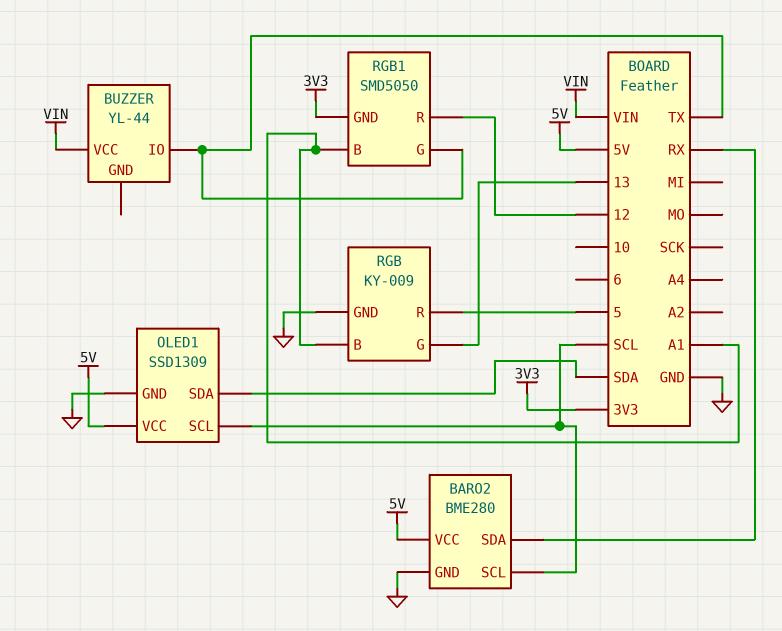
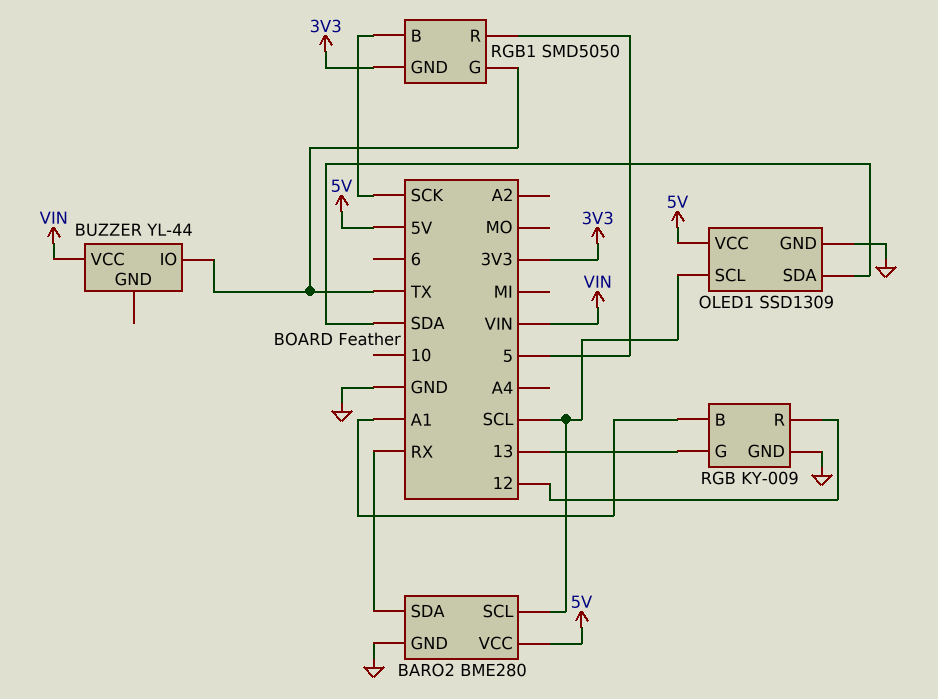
RGB pin R: 5 -> 12
RGB1 pin B: A1 -> SCK
RGB1 pin R: 12 -> 5

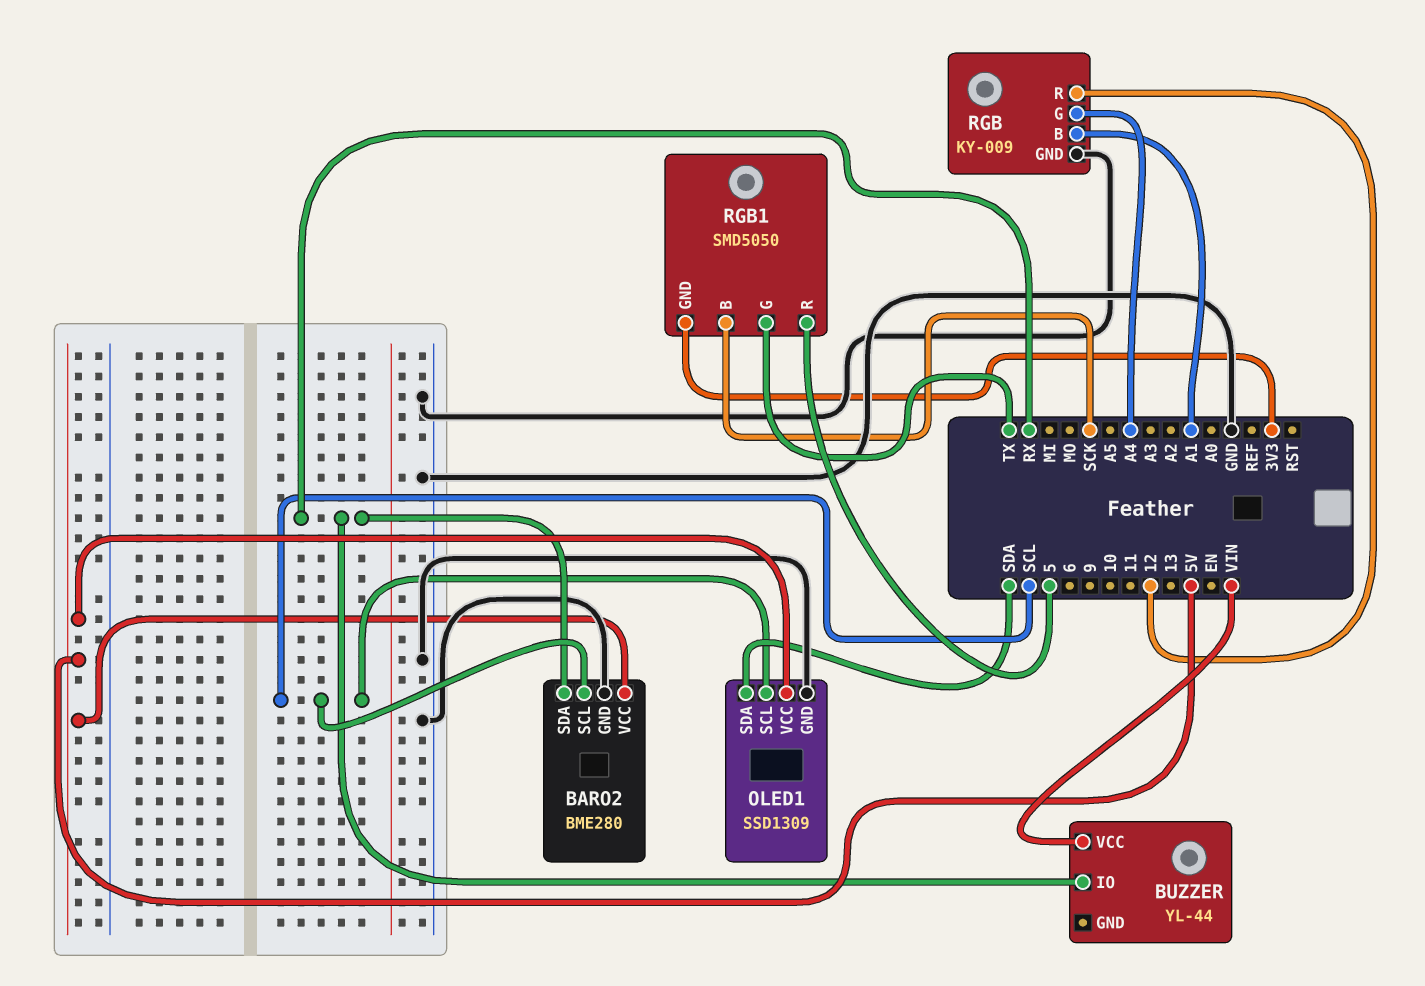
BUZZER pin IO: TX -> RX
RGB pin G: 13 -> A4

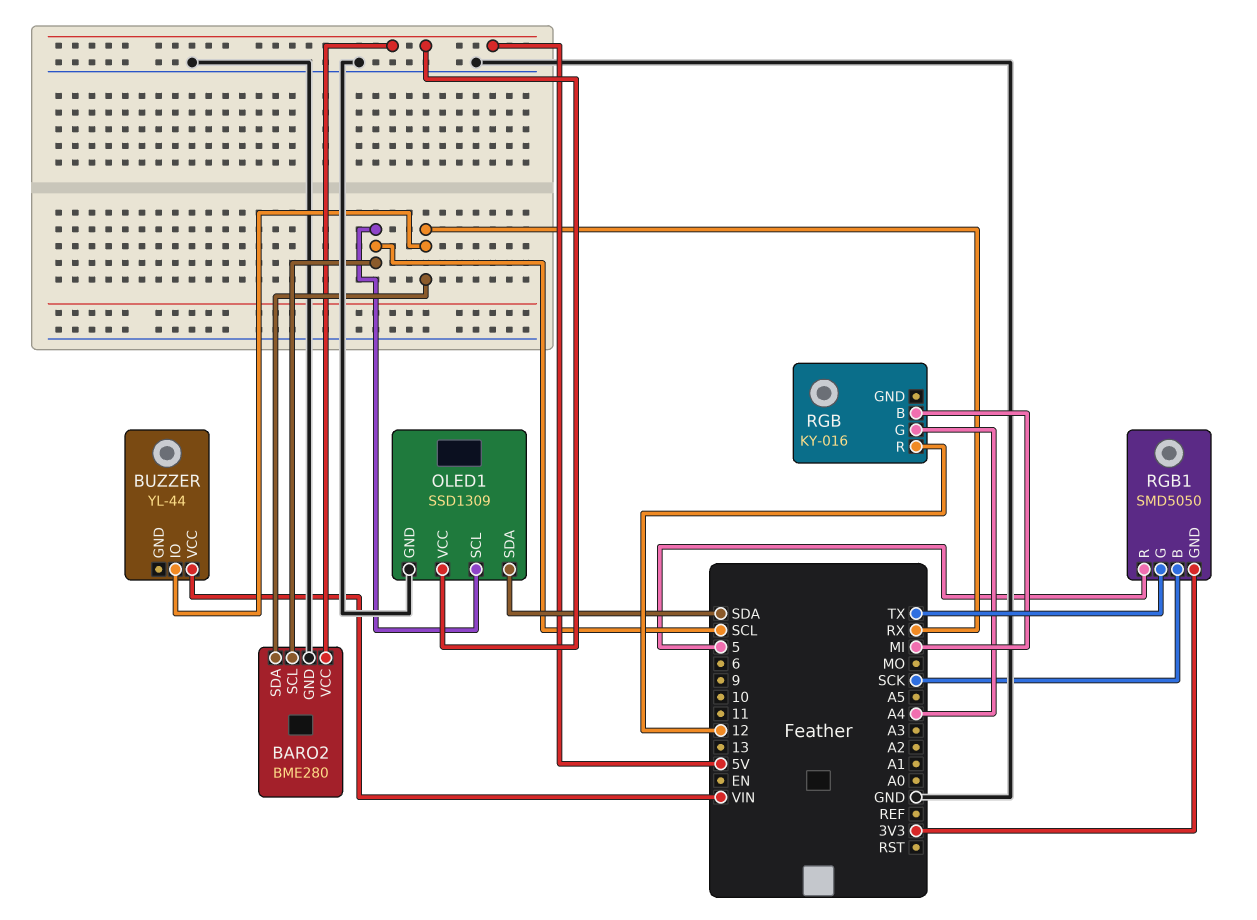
RGB: KY-009 -> KY-016
RGB pin B: A1 -> MI
RGB pin GND: GND -> none

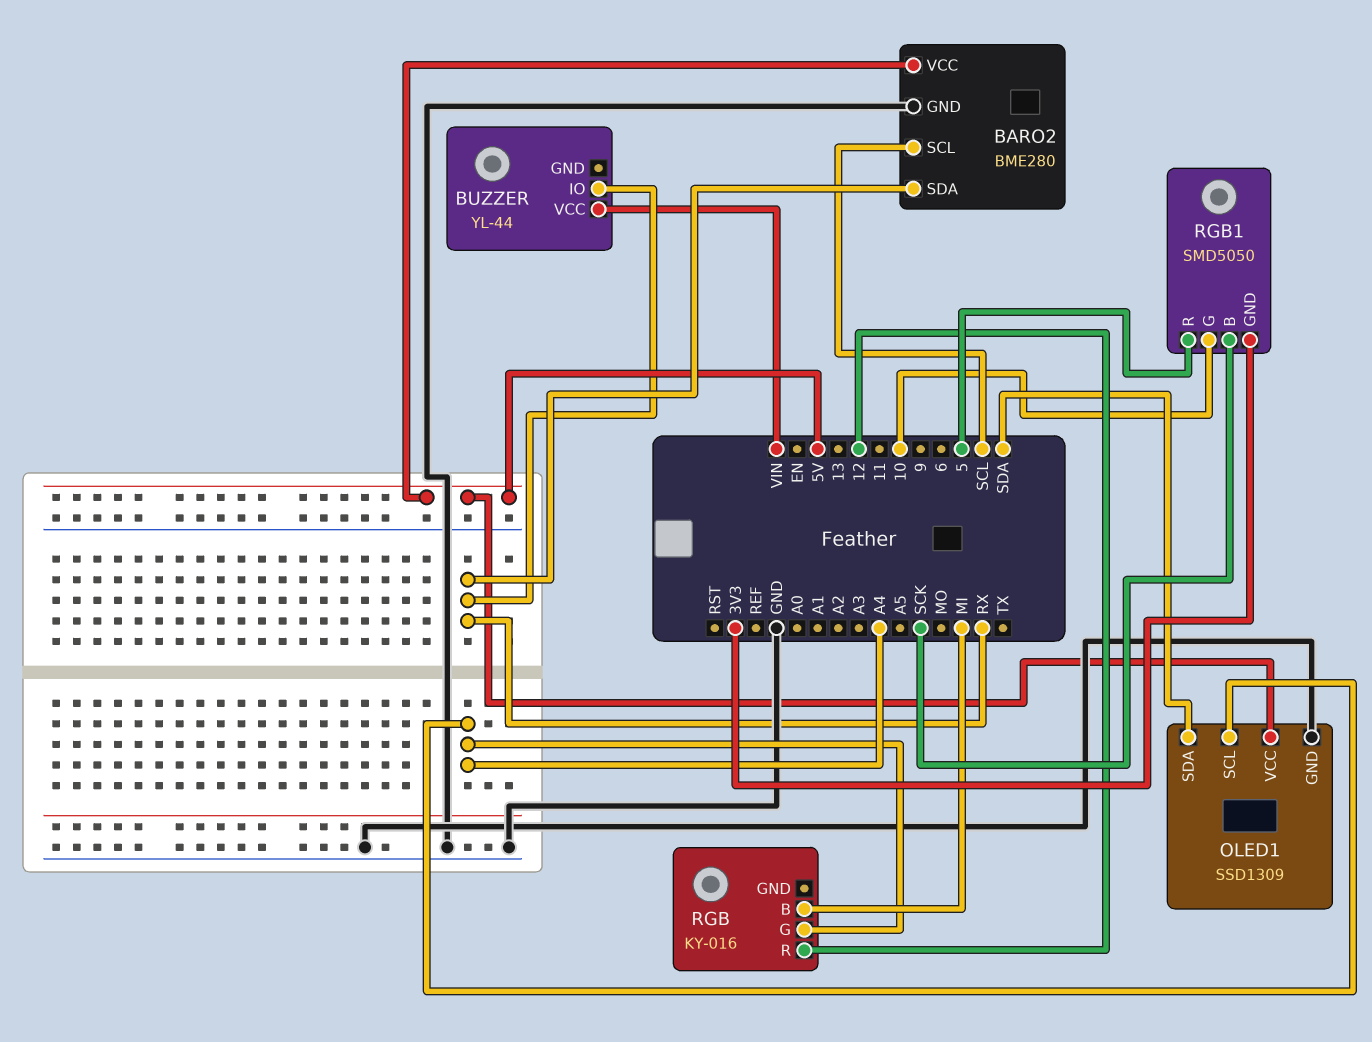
OLED1 pin SCL: SCL -> A4
RGB1 pin G: TX -> 10

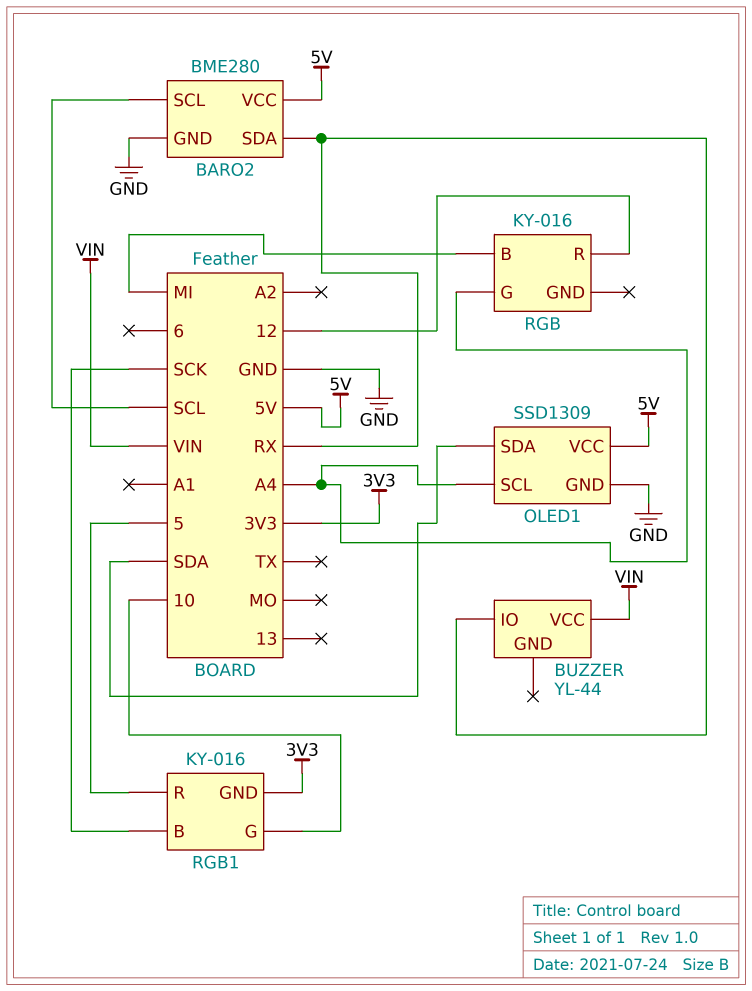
RGB1: SMD5050 -> KY-016

